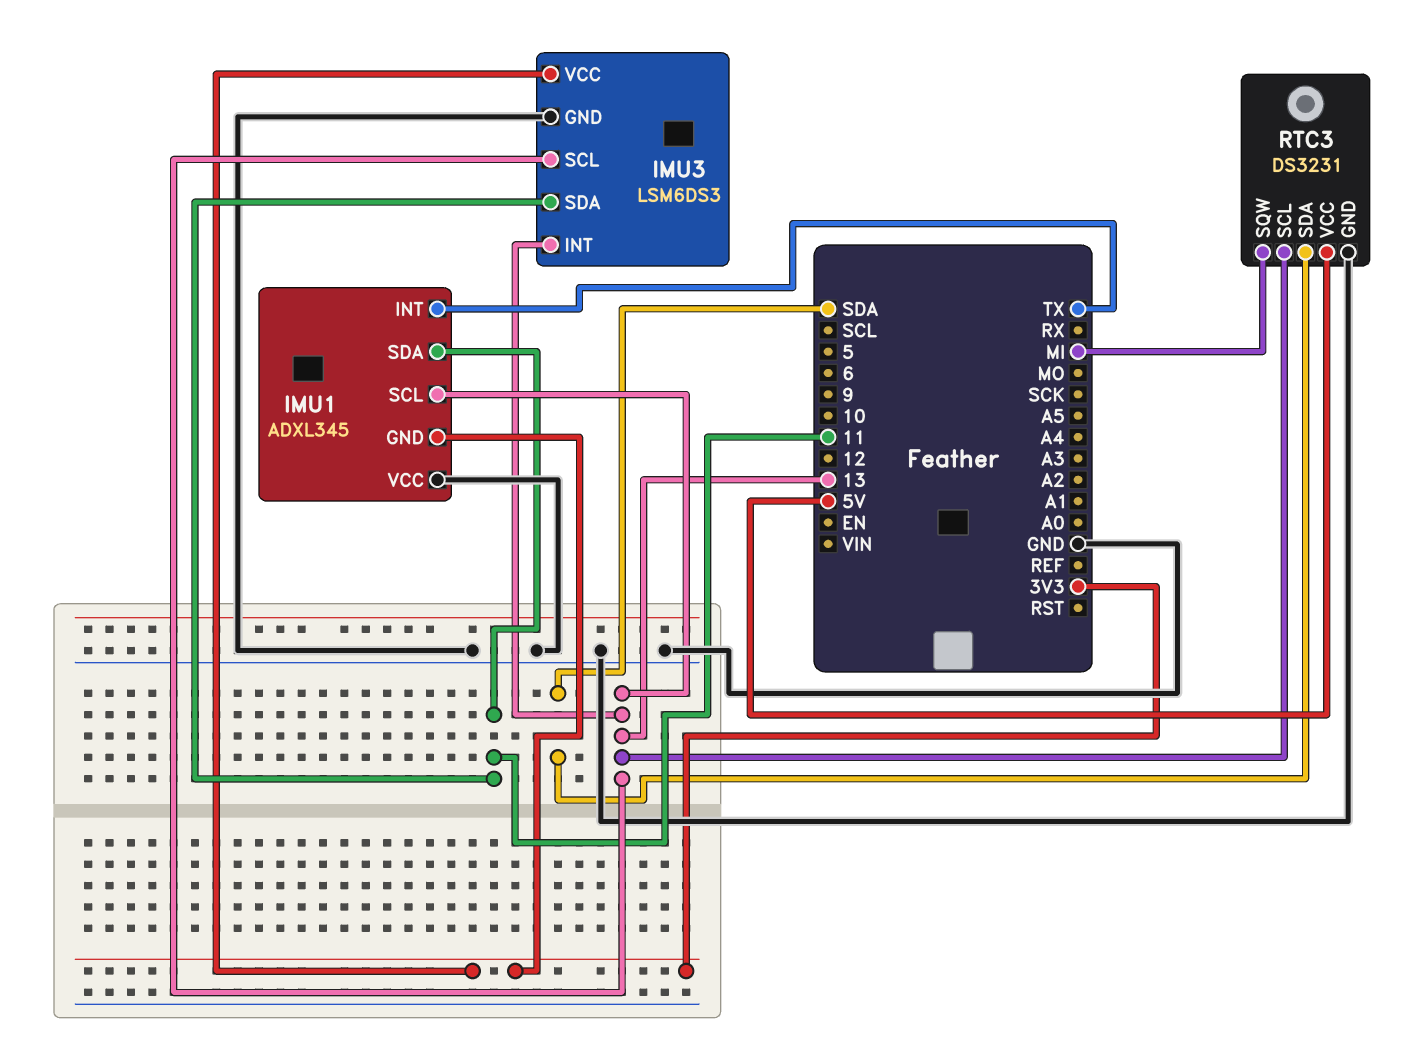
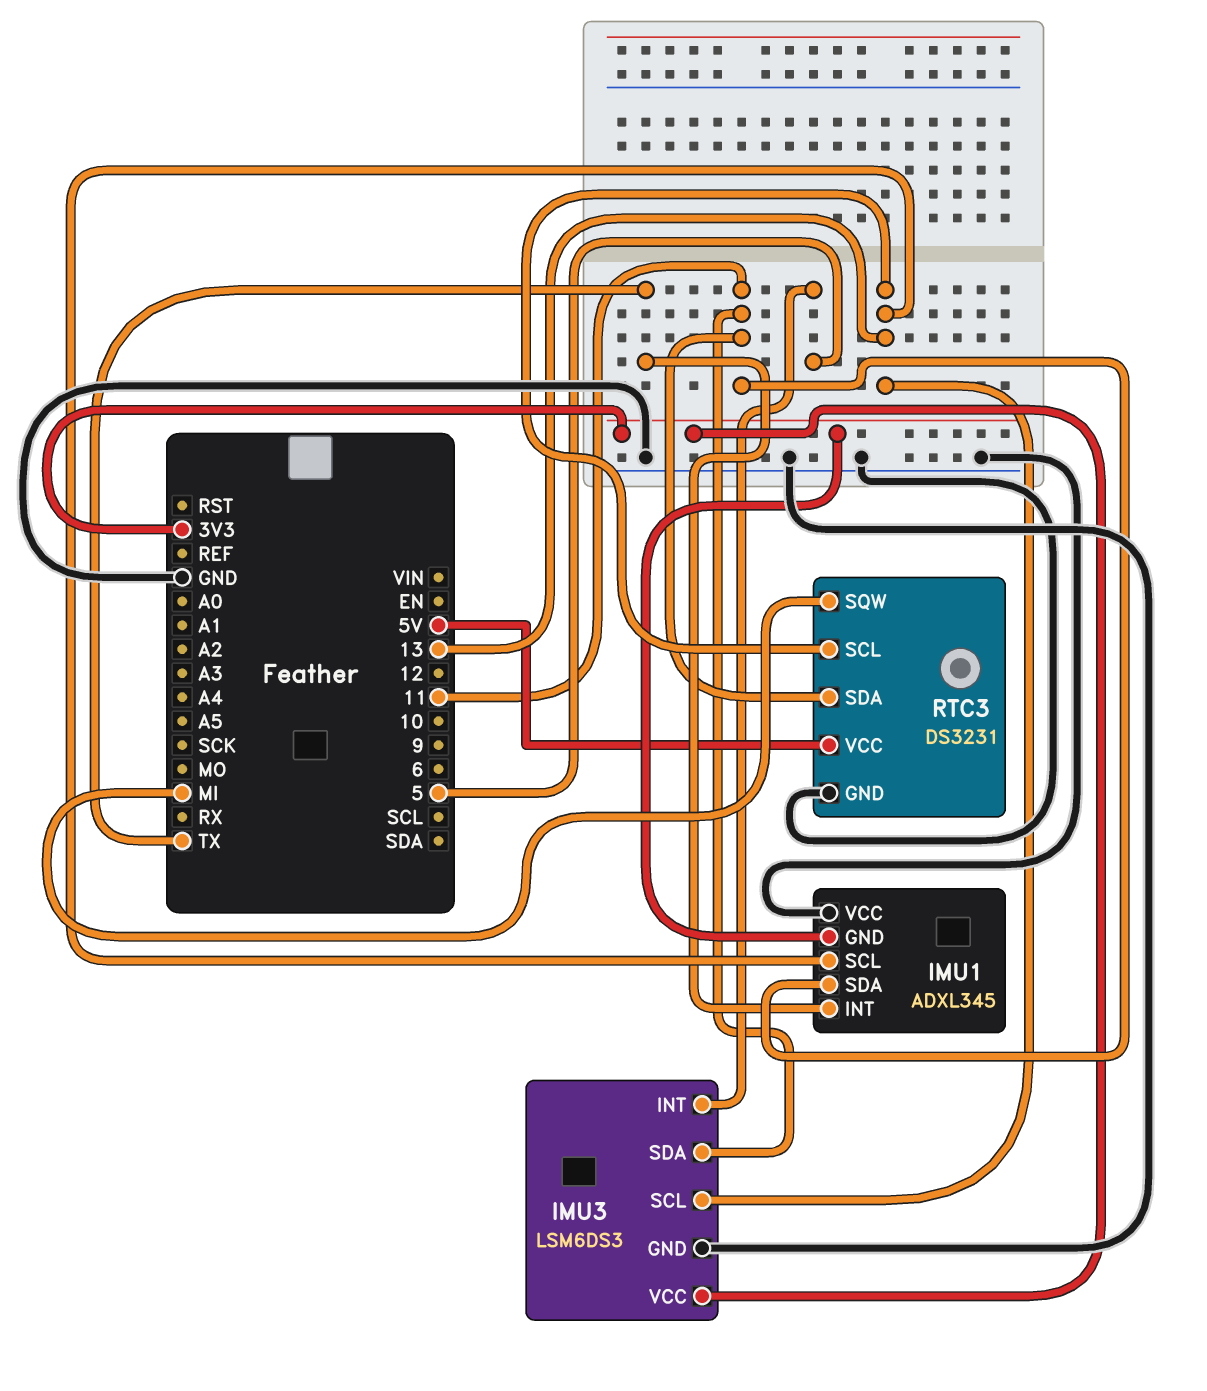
IMU3 pin INT: 13 -> 5
RTC3 pin SDA: SDA -> 11

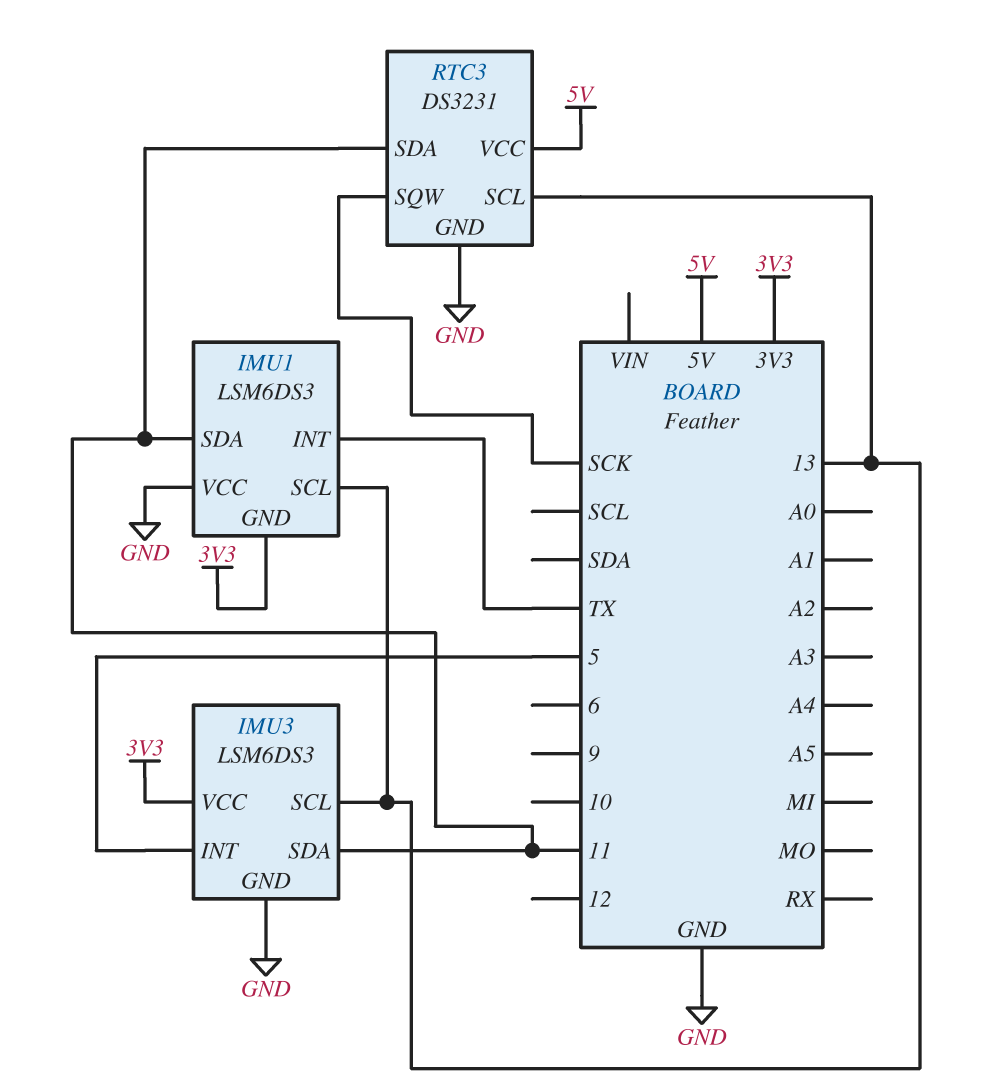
IMU1: ADXL345 -> LSM6DS3
RTC3 pin SQW: MI -> SCK

